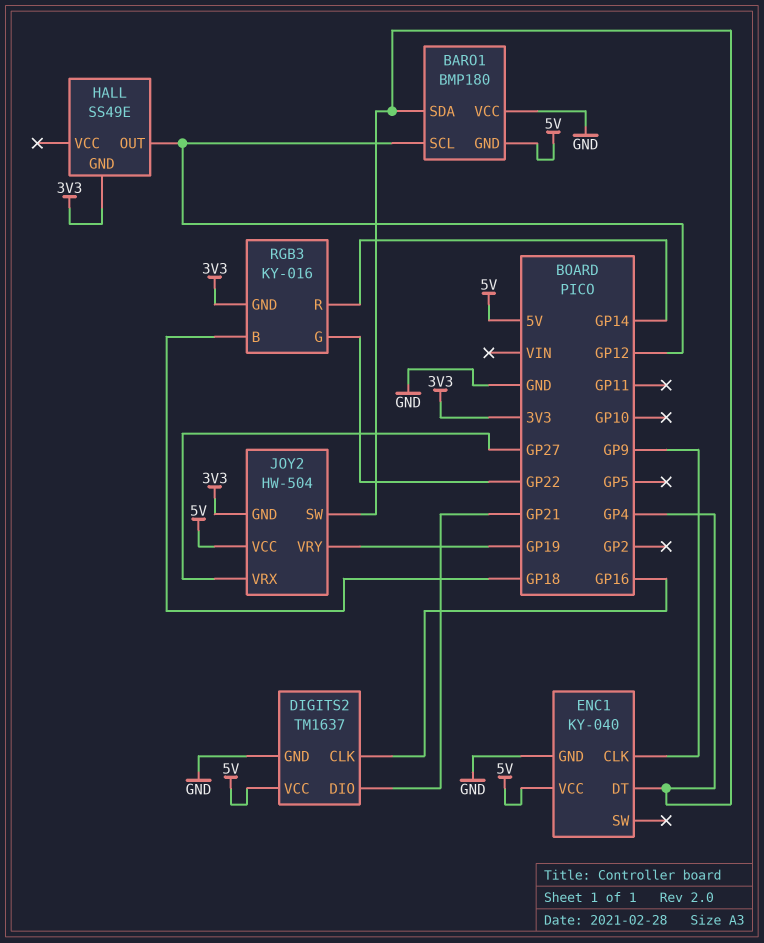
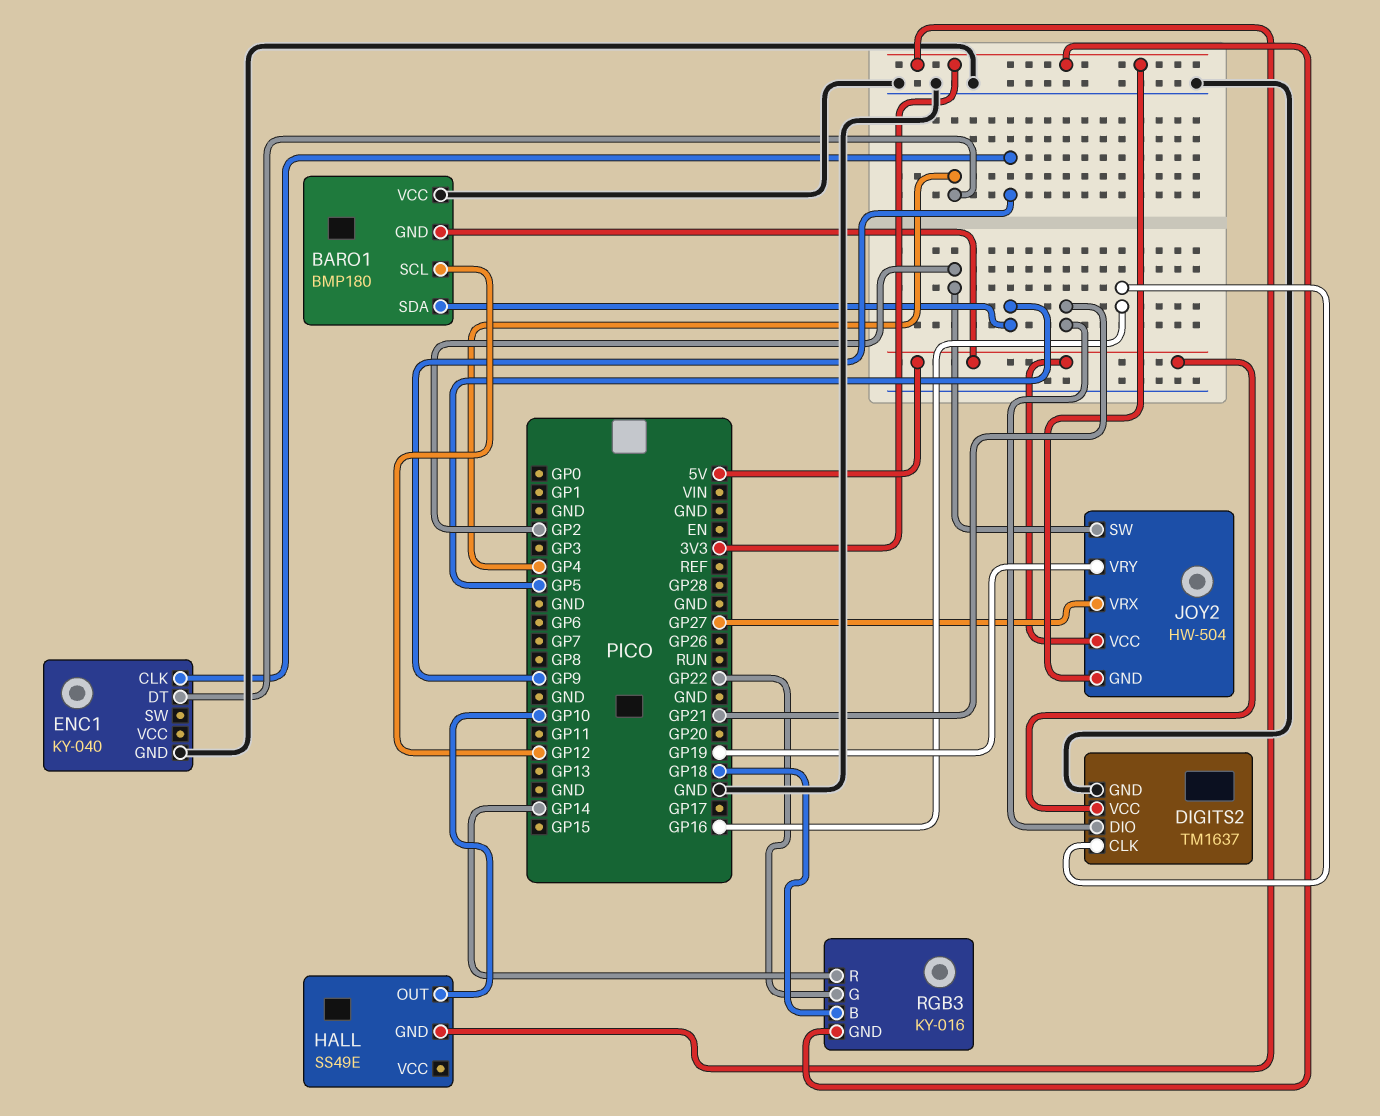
BARO1 pin SDA: GP4 -> GP5
ENC1 pin VCC: 5V -> none
HALL pin OUT: GP12 -> GP10
JOY2 pin SW: GP4 -> GP2

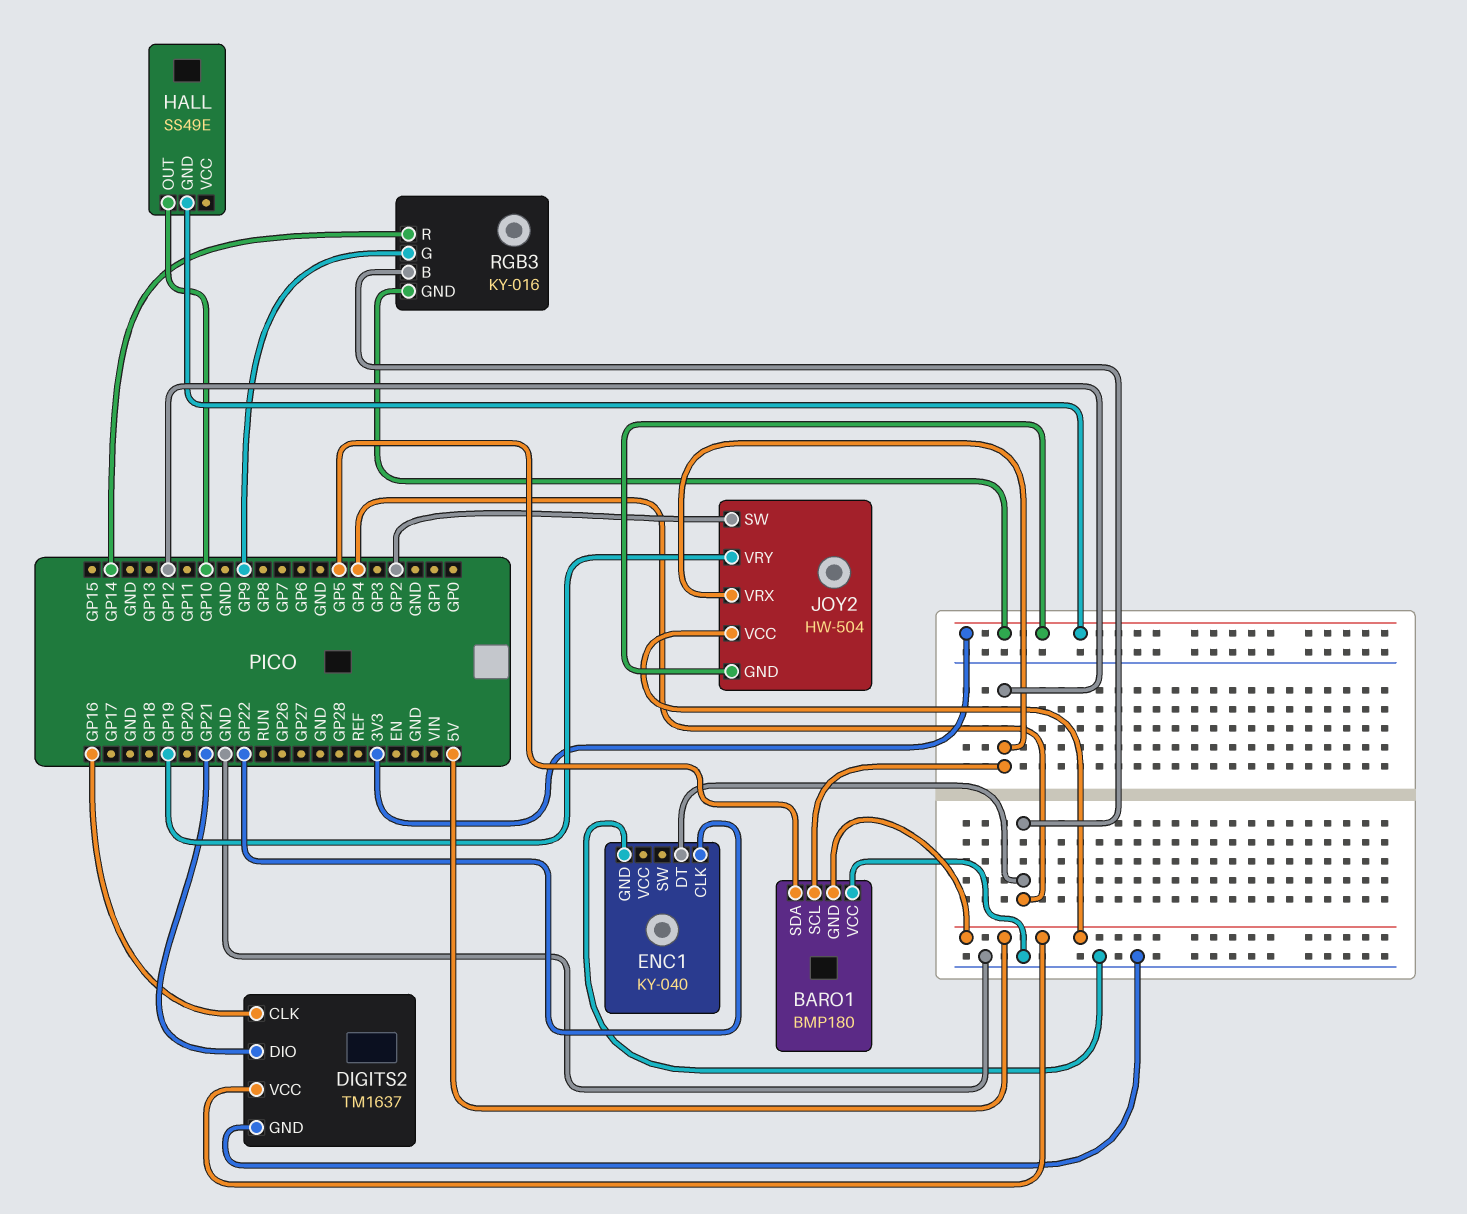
ENC1 pin CLK: GP9 -> GP22
JOY2 pin VRX: GP27 -> GP12
RGB3 pin B: GP18 -> GP4
RGB3 pin G: GP22 -> GP9

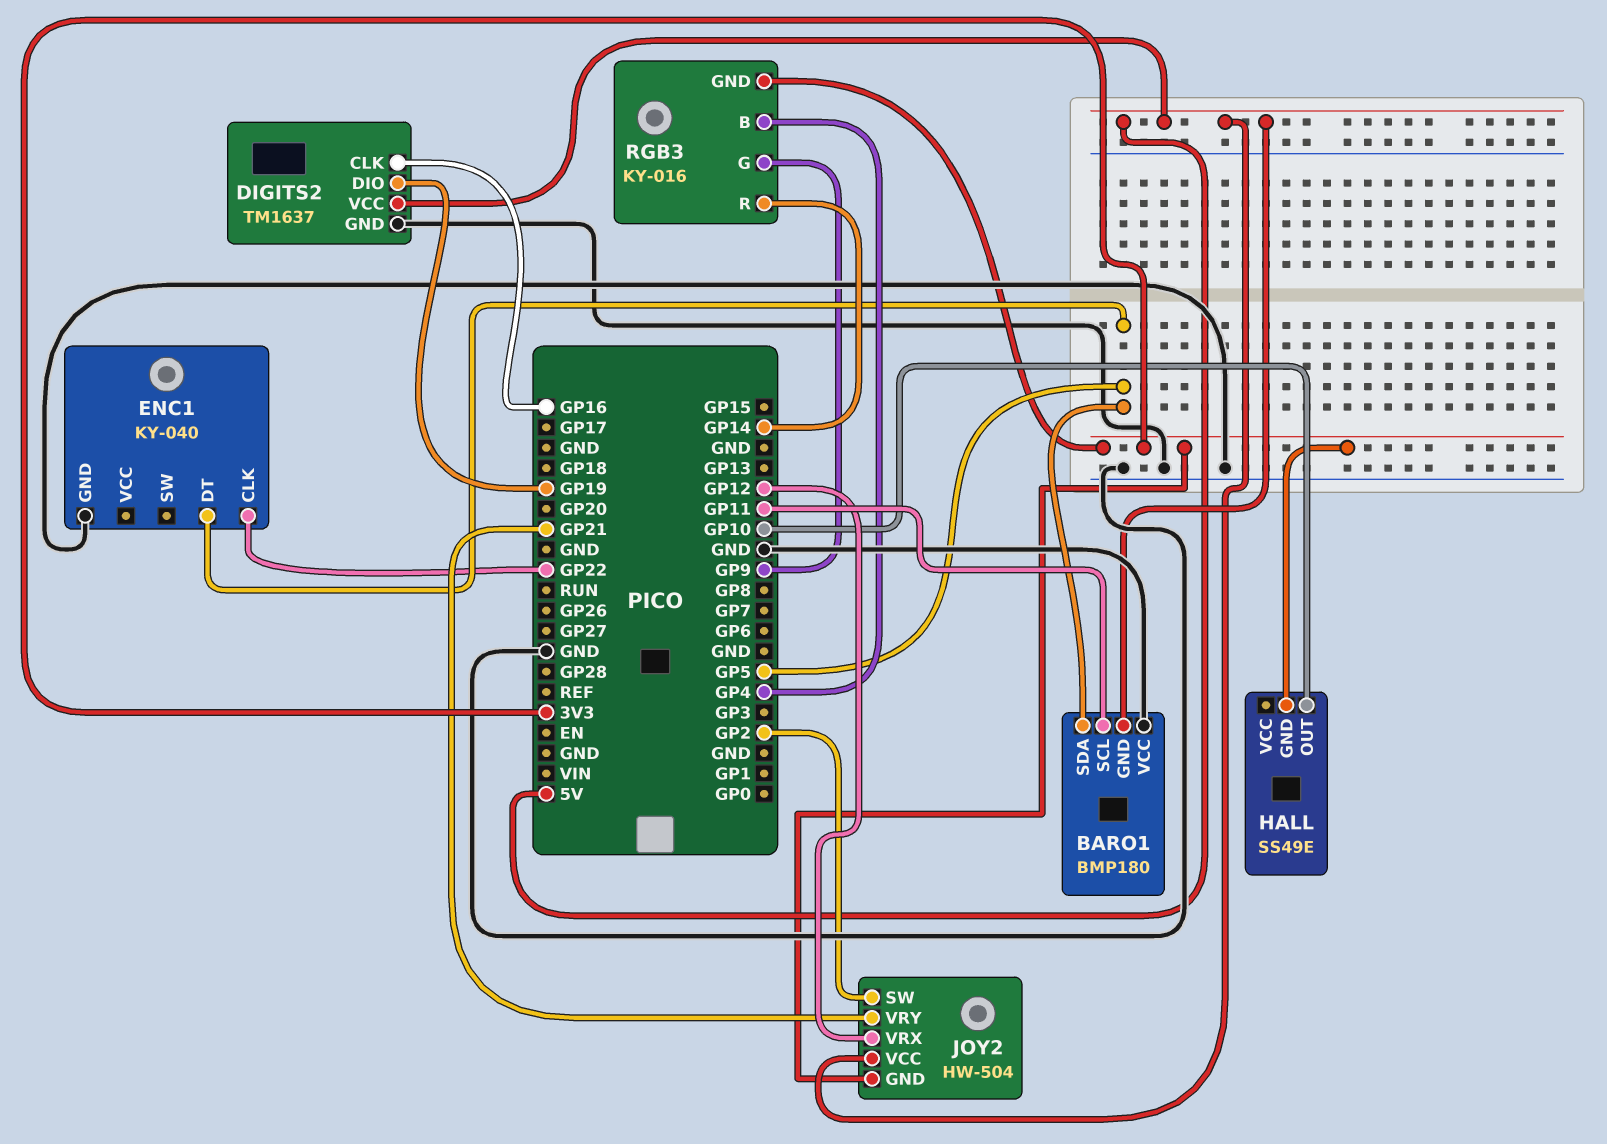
BARO1 pin SCL: GP12 -> GP11
DIGITS2 pin DIO: GP21 -> GP19
ENC1 pin DT: GP4 -> GP5
JOY2 pin VRY: GP19 -> GP21

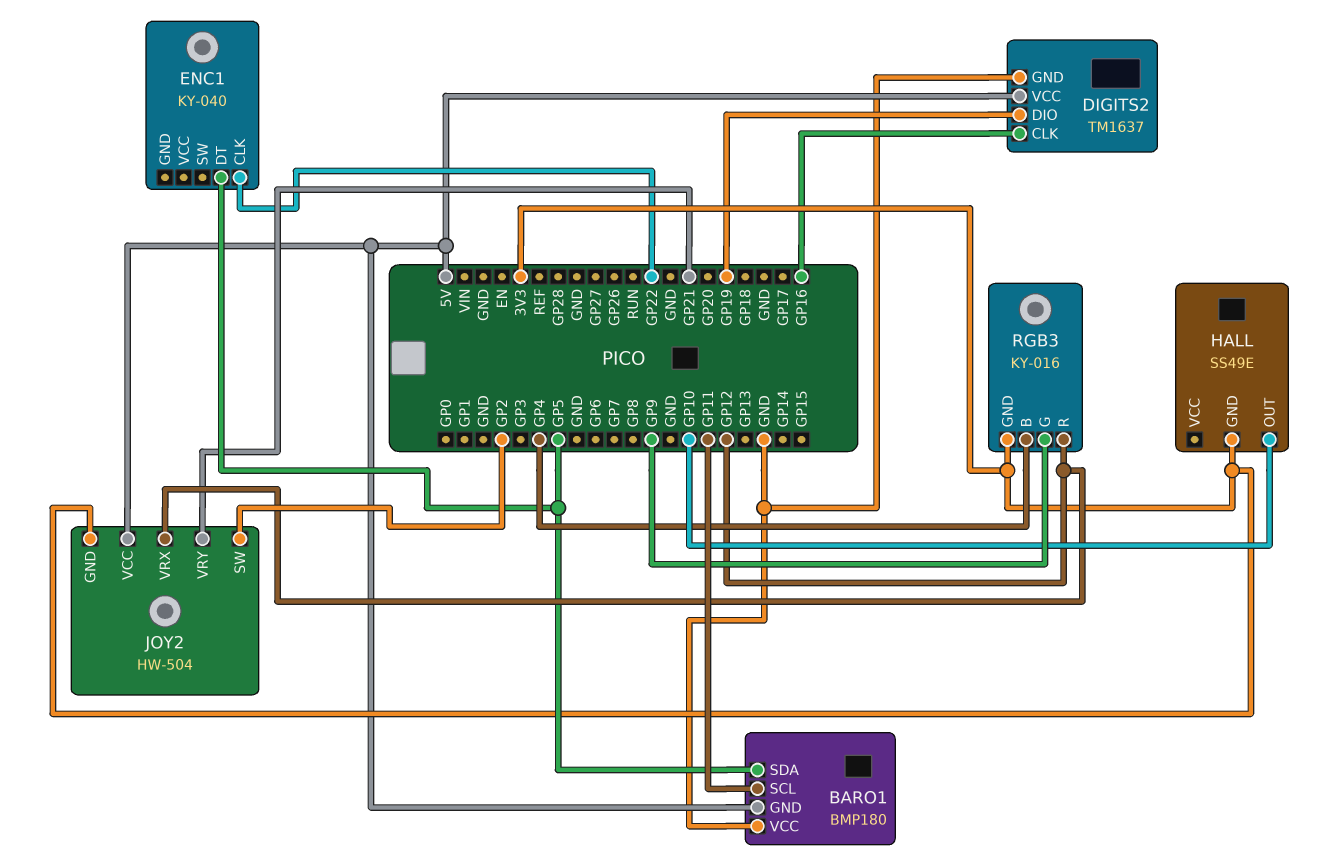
ENC1 pin GND: GND -> none
RGB3 pin R: GP14 -> GP12

